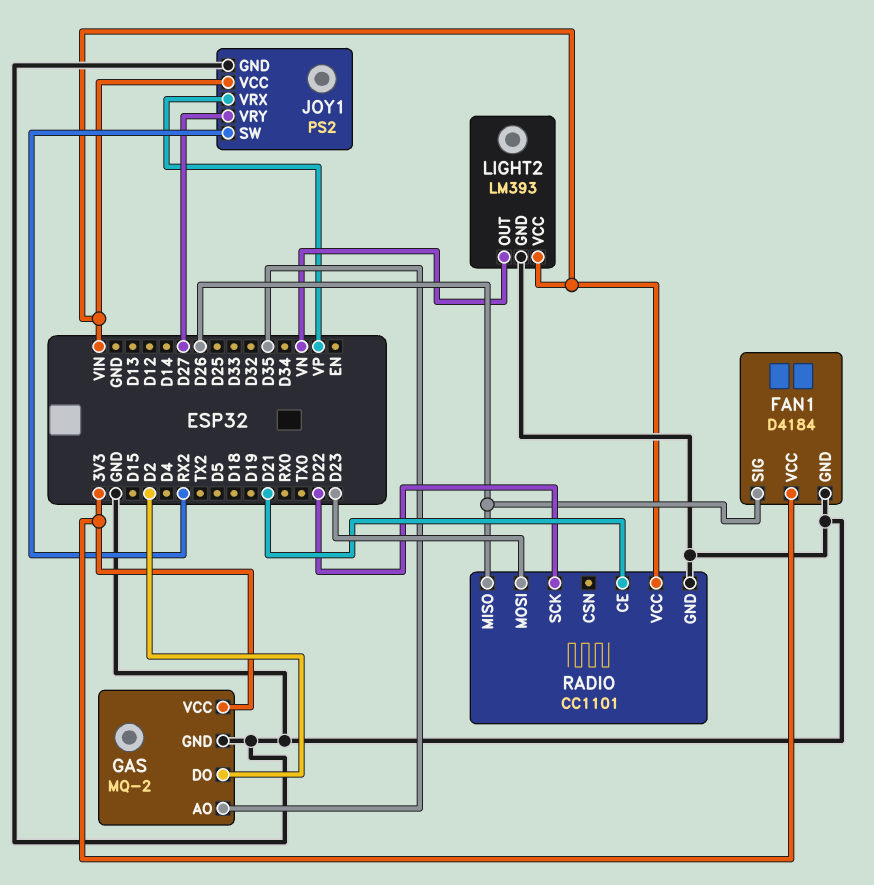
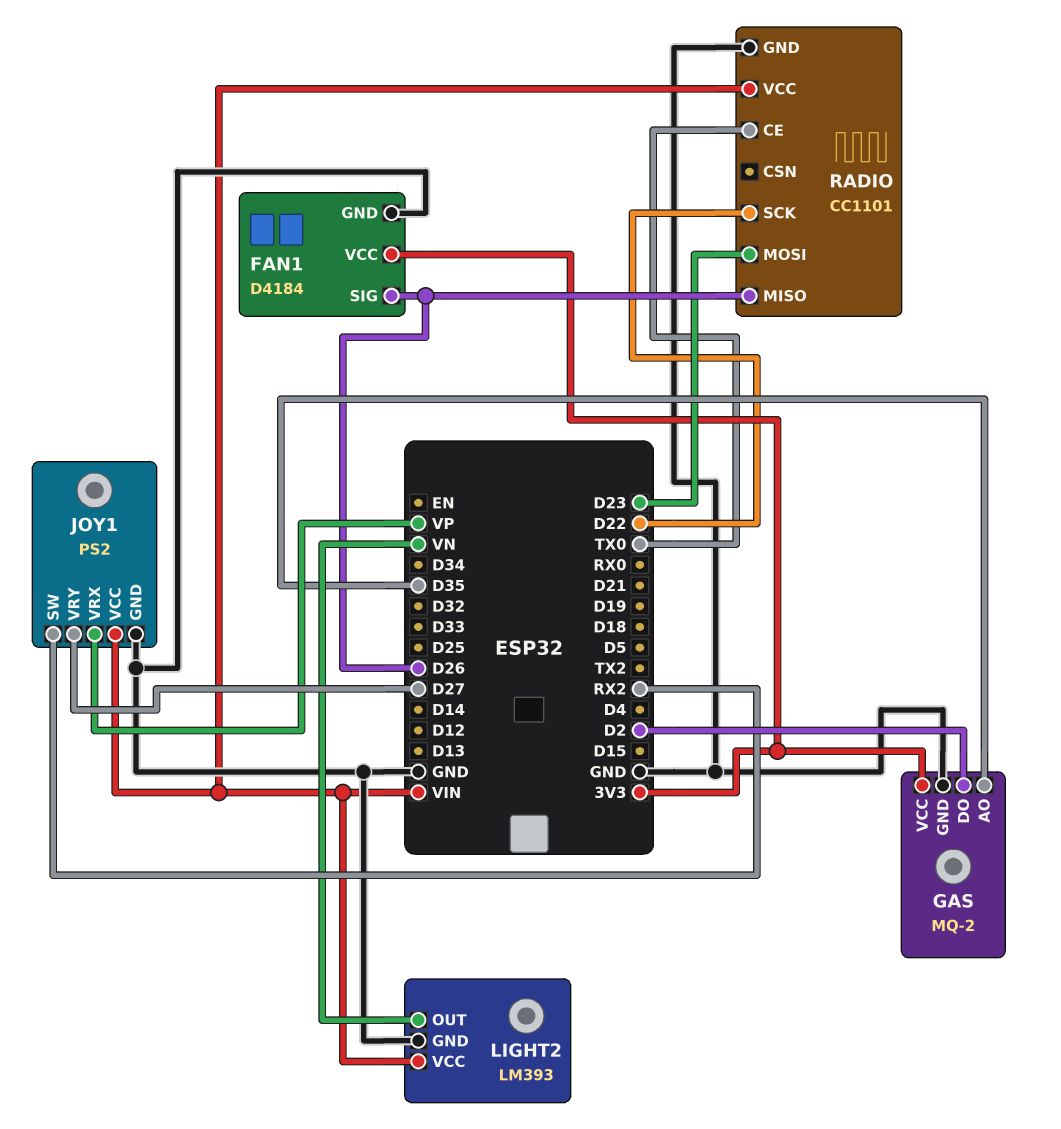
RADIO pin CE: D21 -> TX0

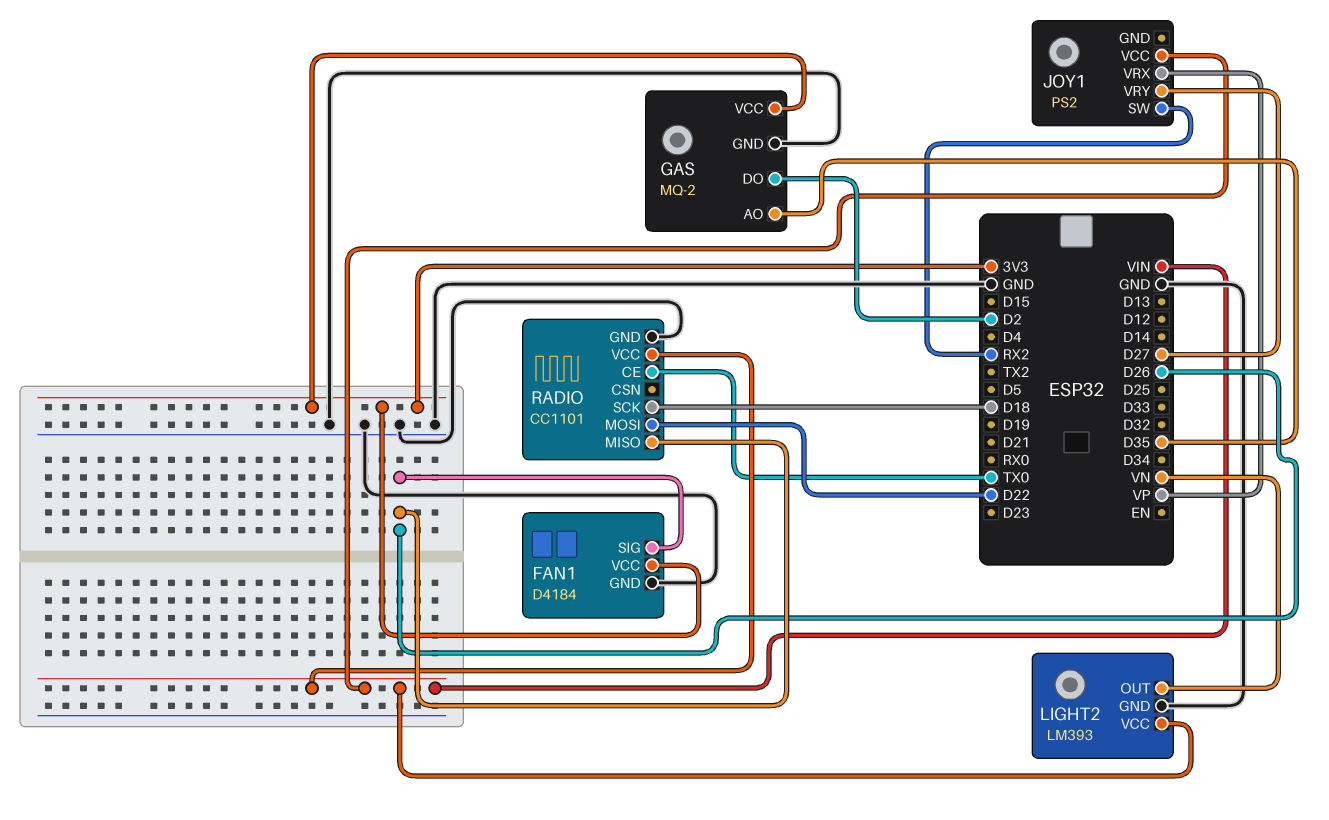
JOY1 pin GND: GND -> none
RADIO pin MOSI: D23 -> D22
RADIO pin SCK: D22 -> D18

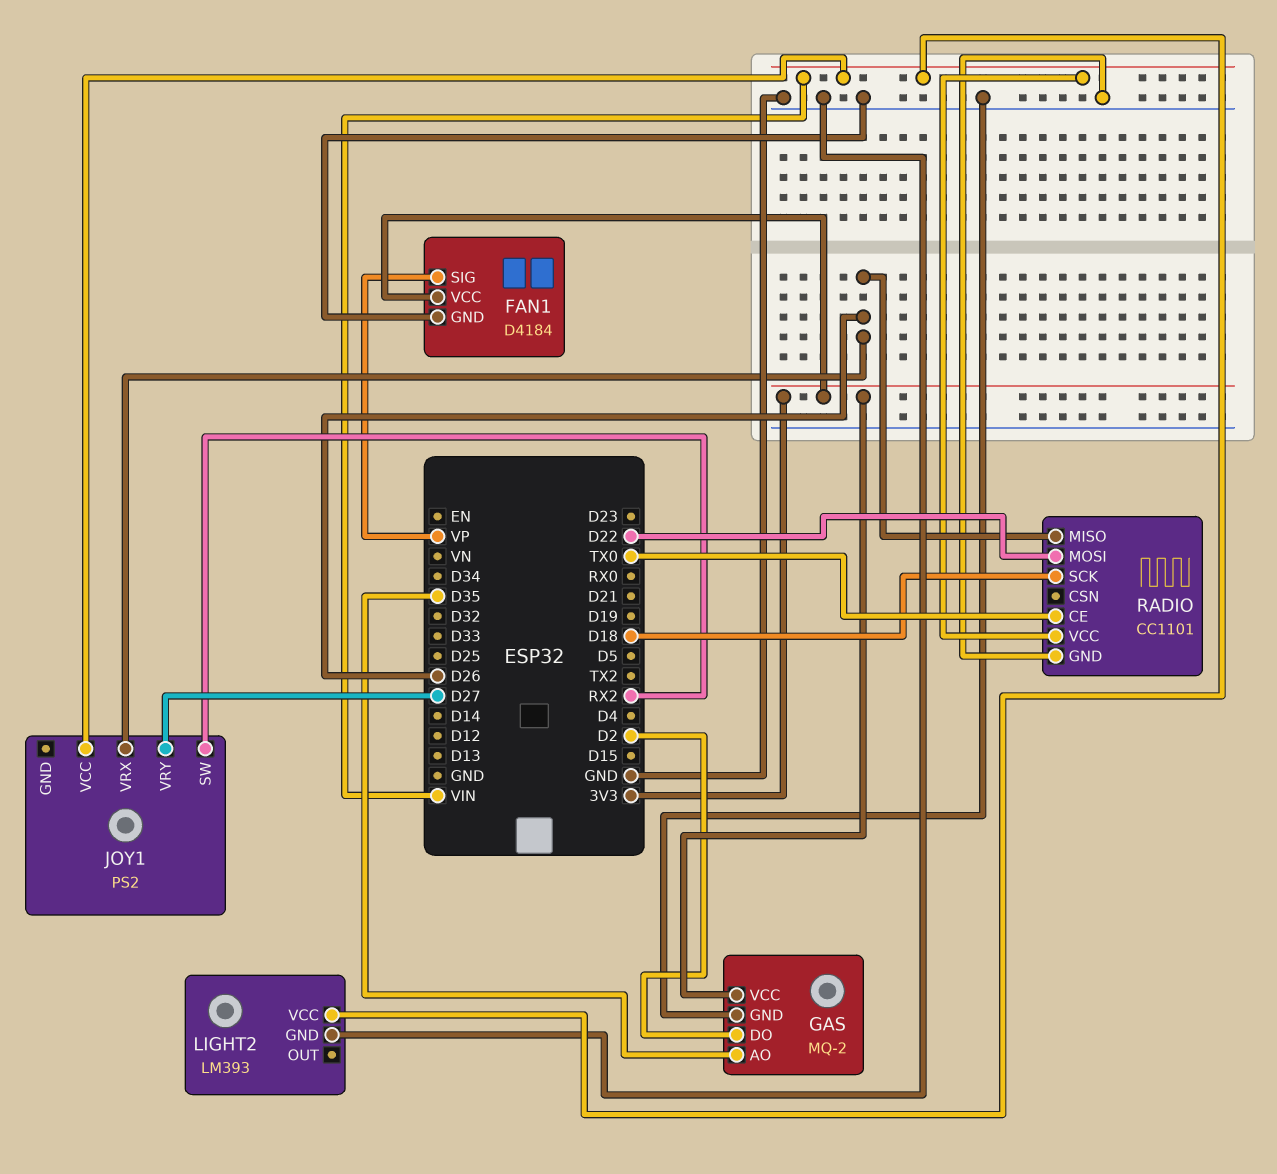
FAN1 pin SIG: D26 -> VP
JOY1 pin VRX: VP -> D26
LIGHT2 pin OUT: VN -> none

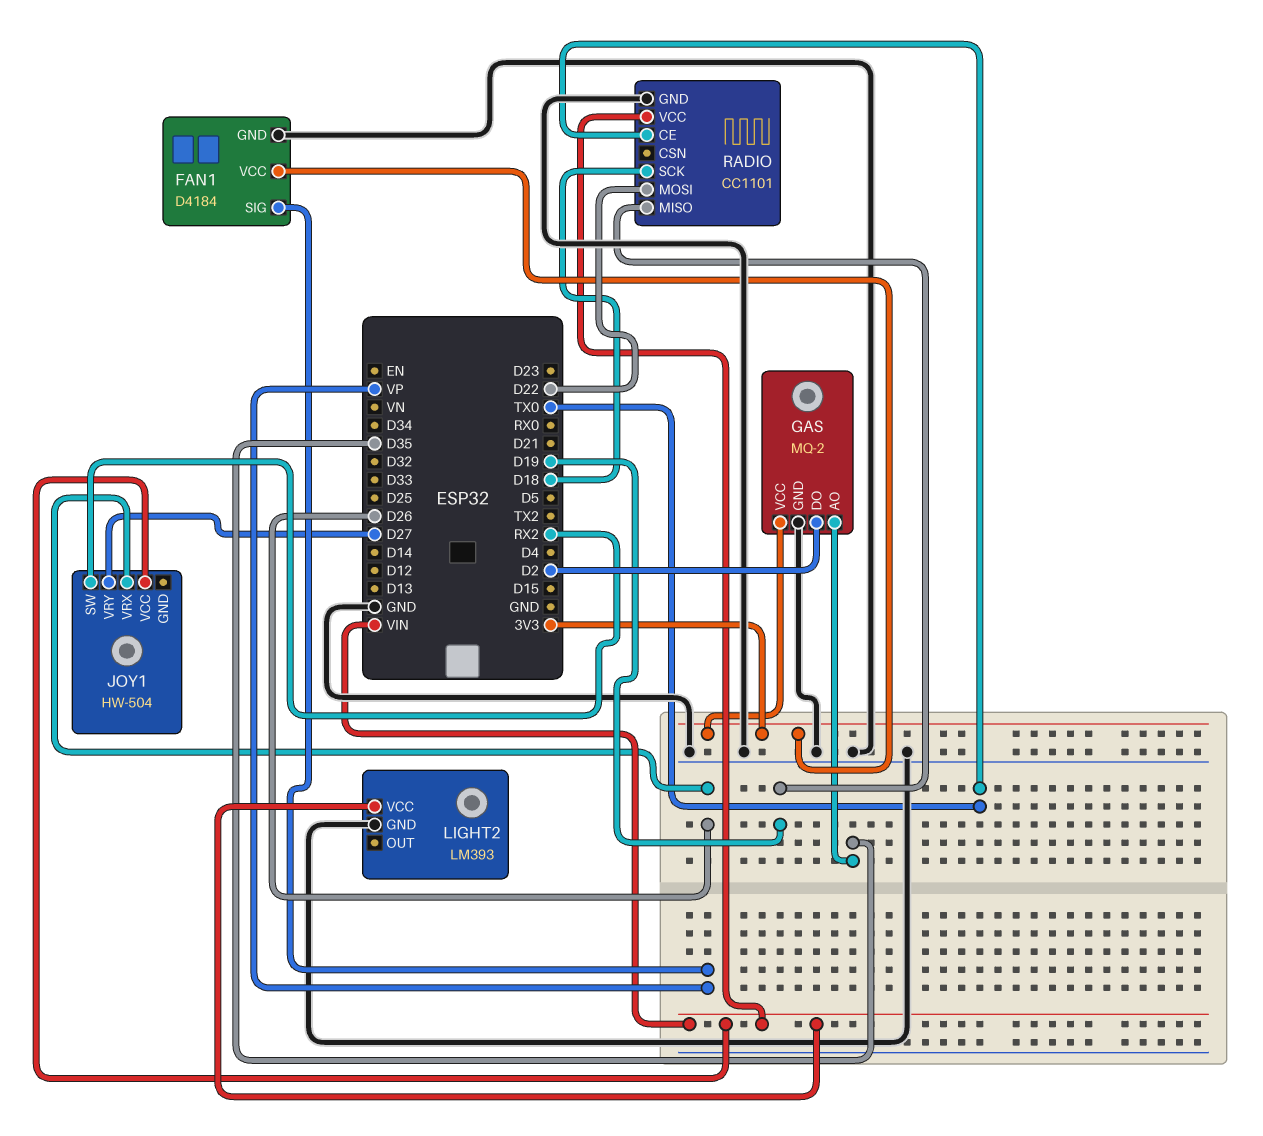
JOY1: PS2 -> HW-504
RADIO pin MISO: D26 -> D19

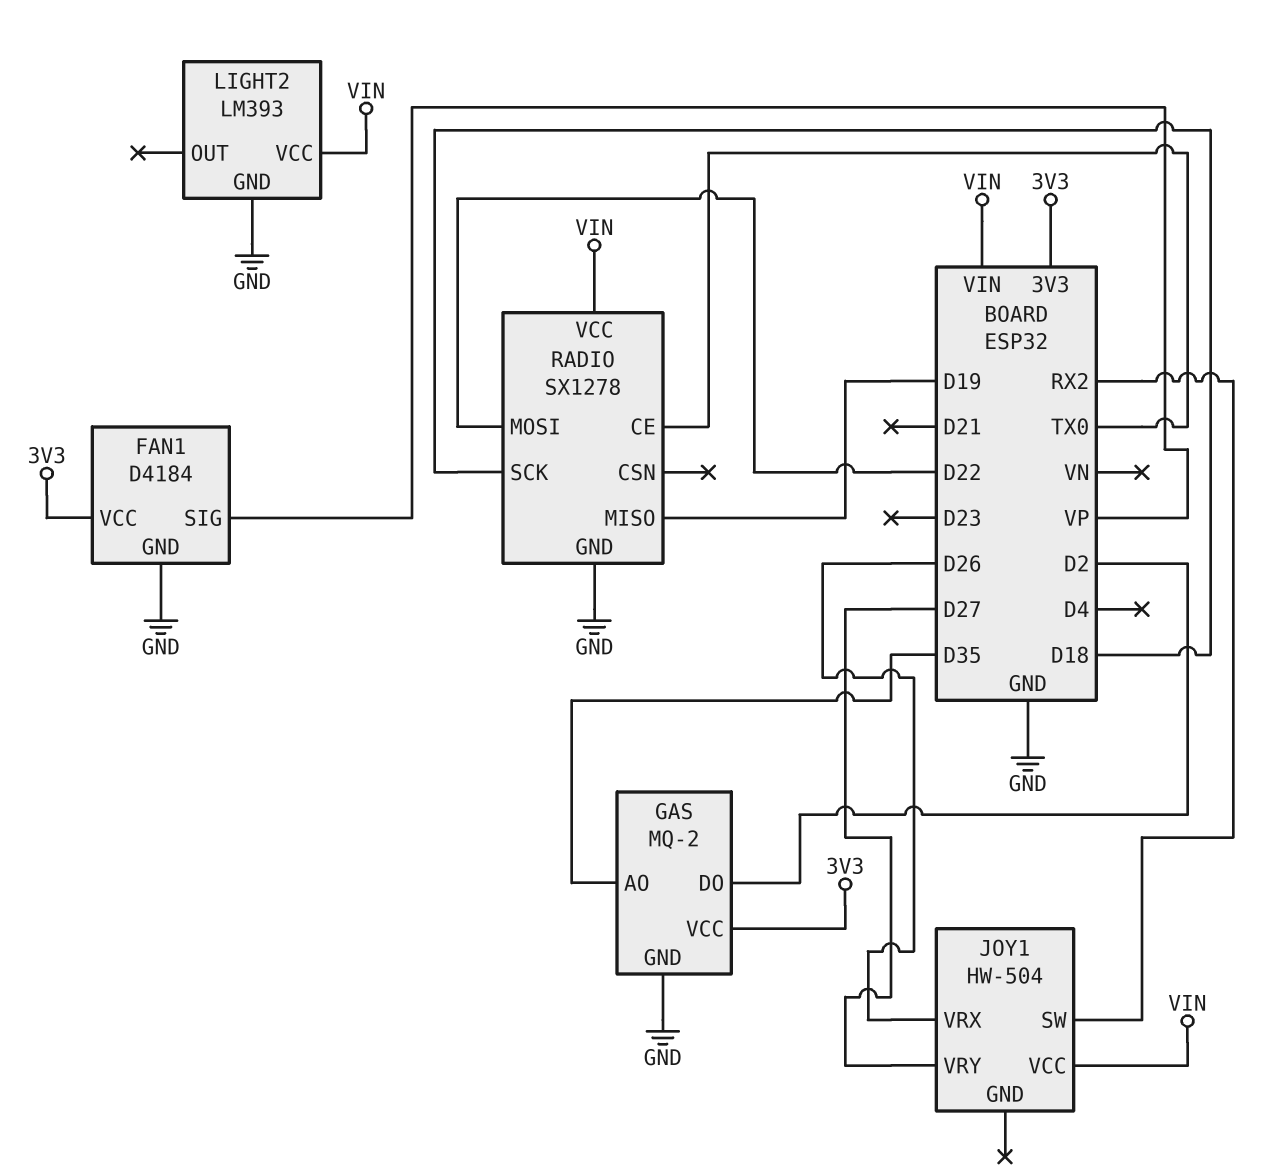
RADIO: CC1101 -> SX1278

